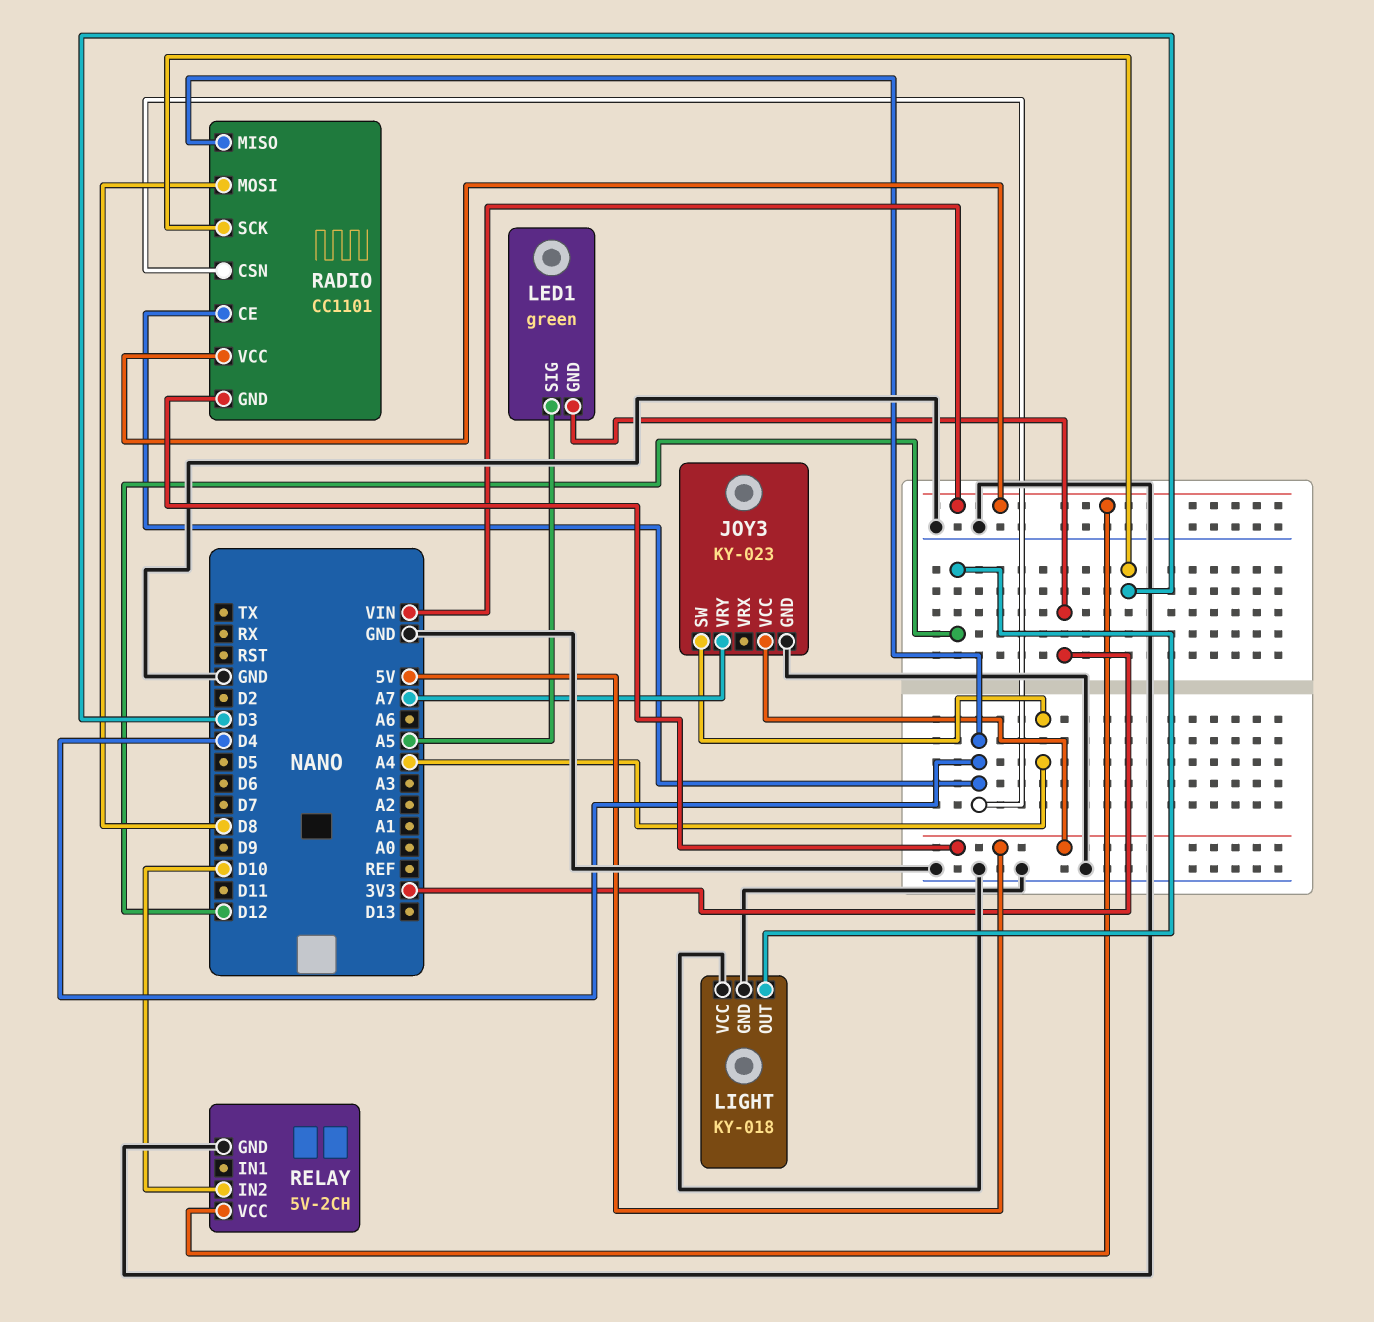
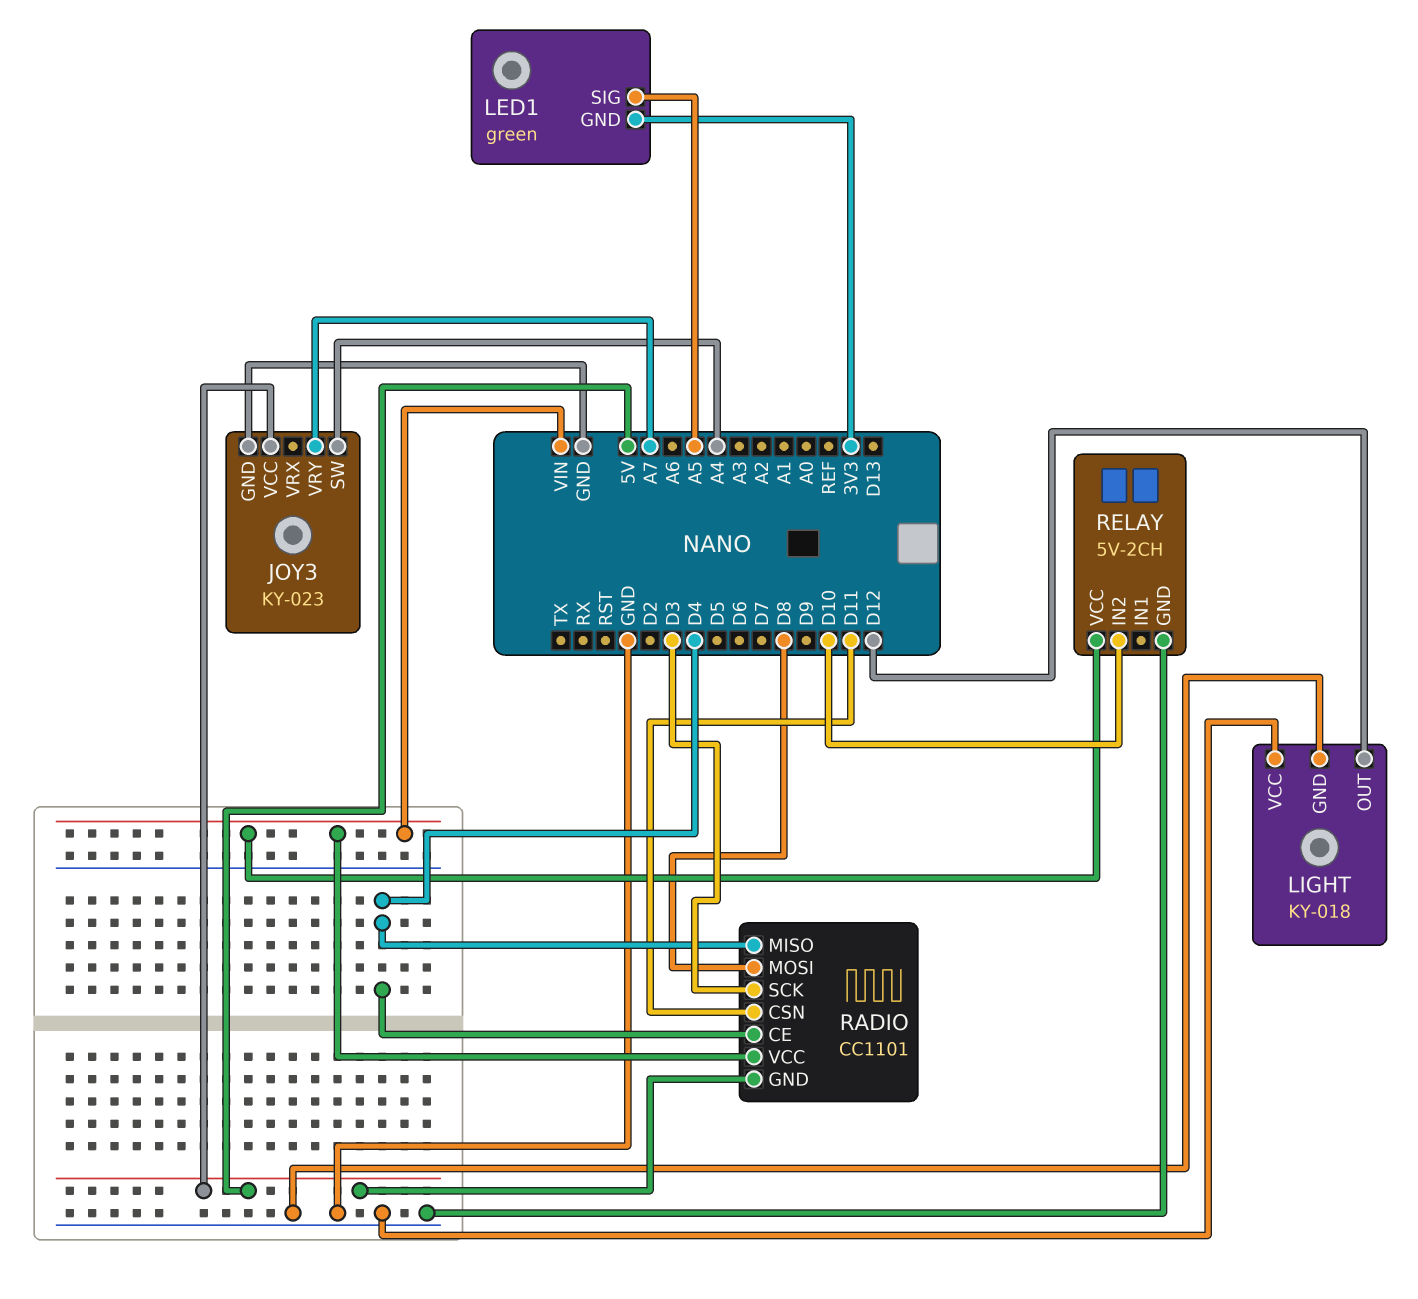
RADIO pin CSN: D4 -> D11

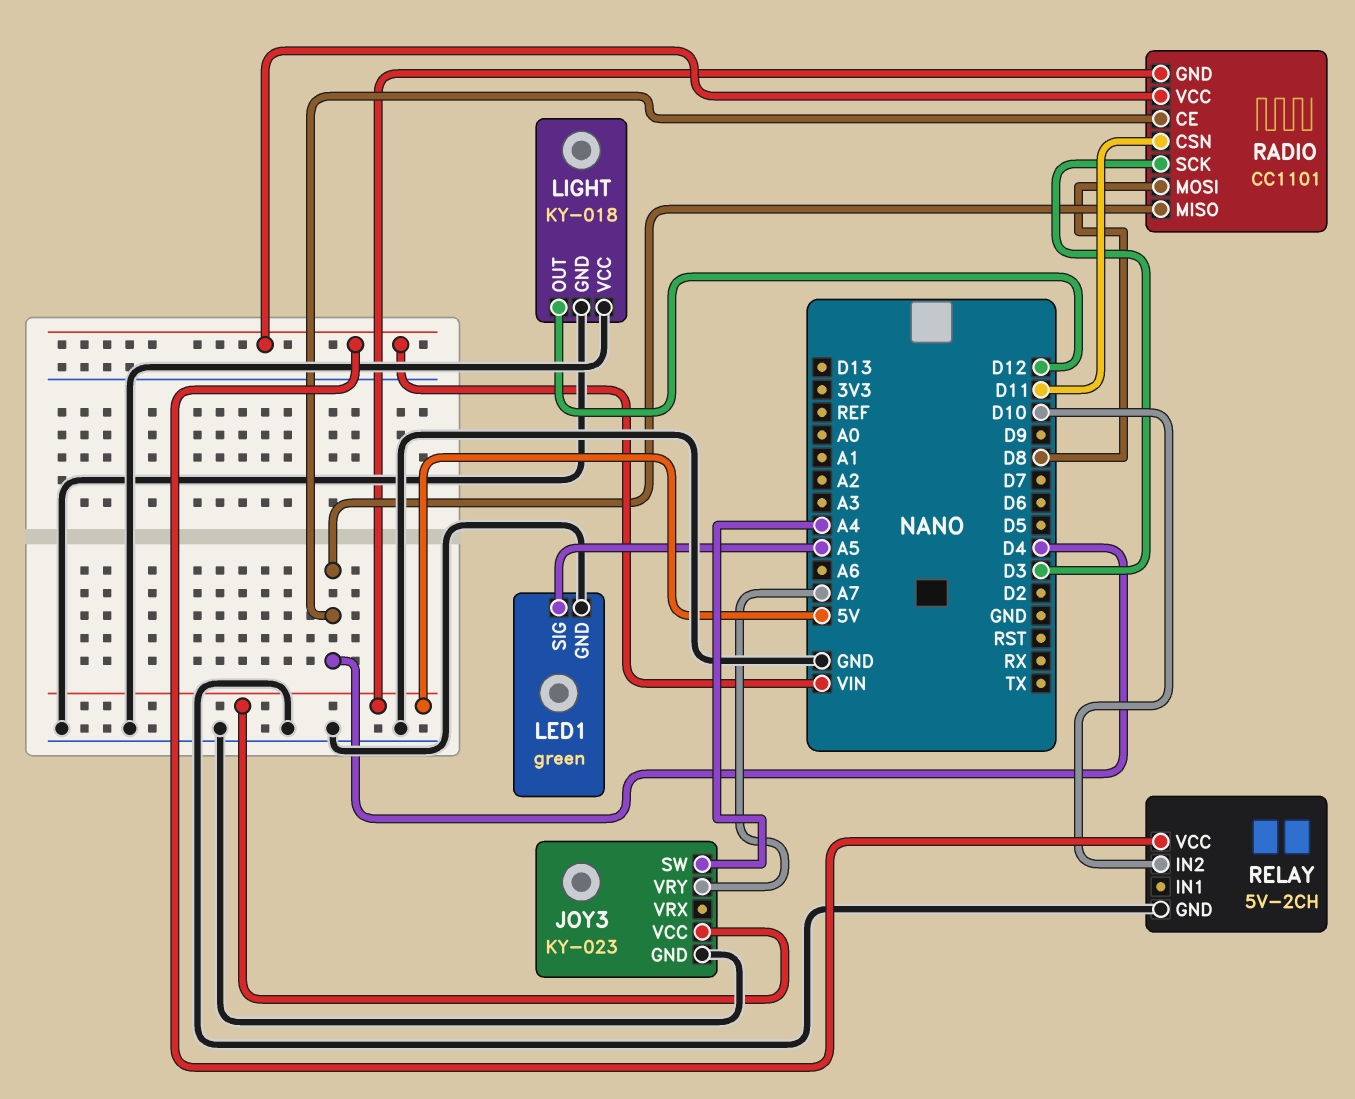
LED1 pin GND: 3V3 -> GND

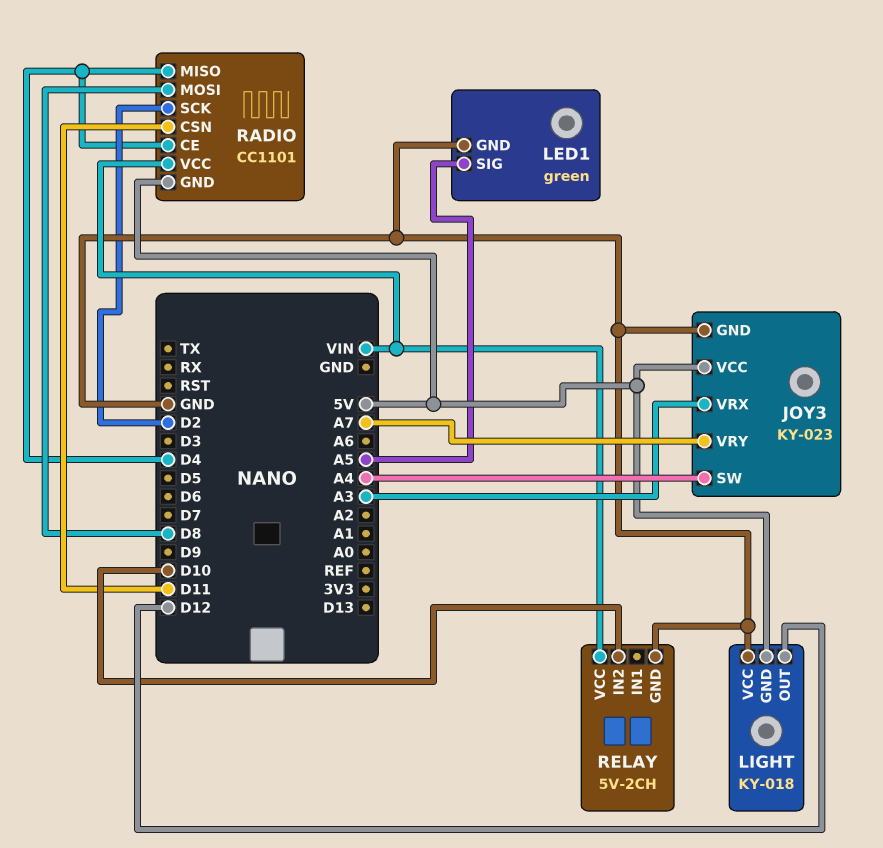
JOY3 pin VRX: none -> A3
LIGHT pin GND: GND -> 5V
RADIO pin SCK: D3 -> D2

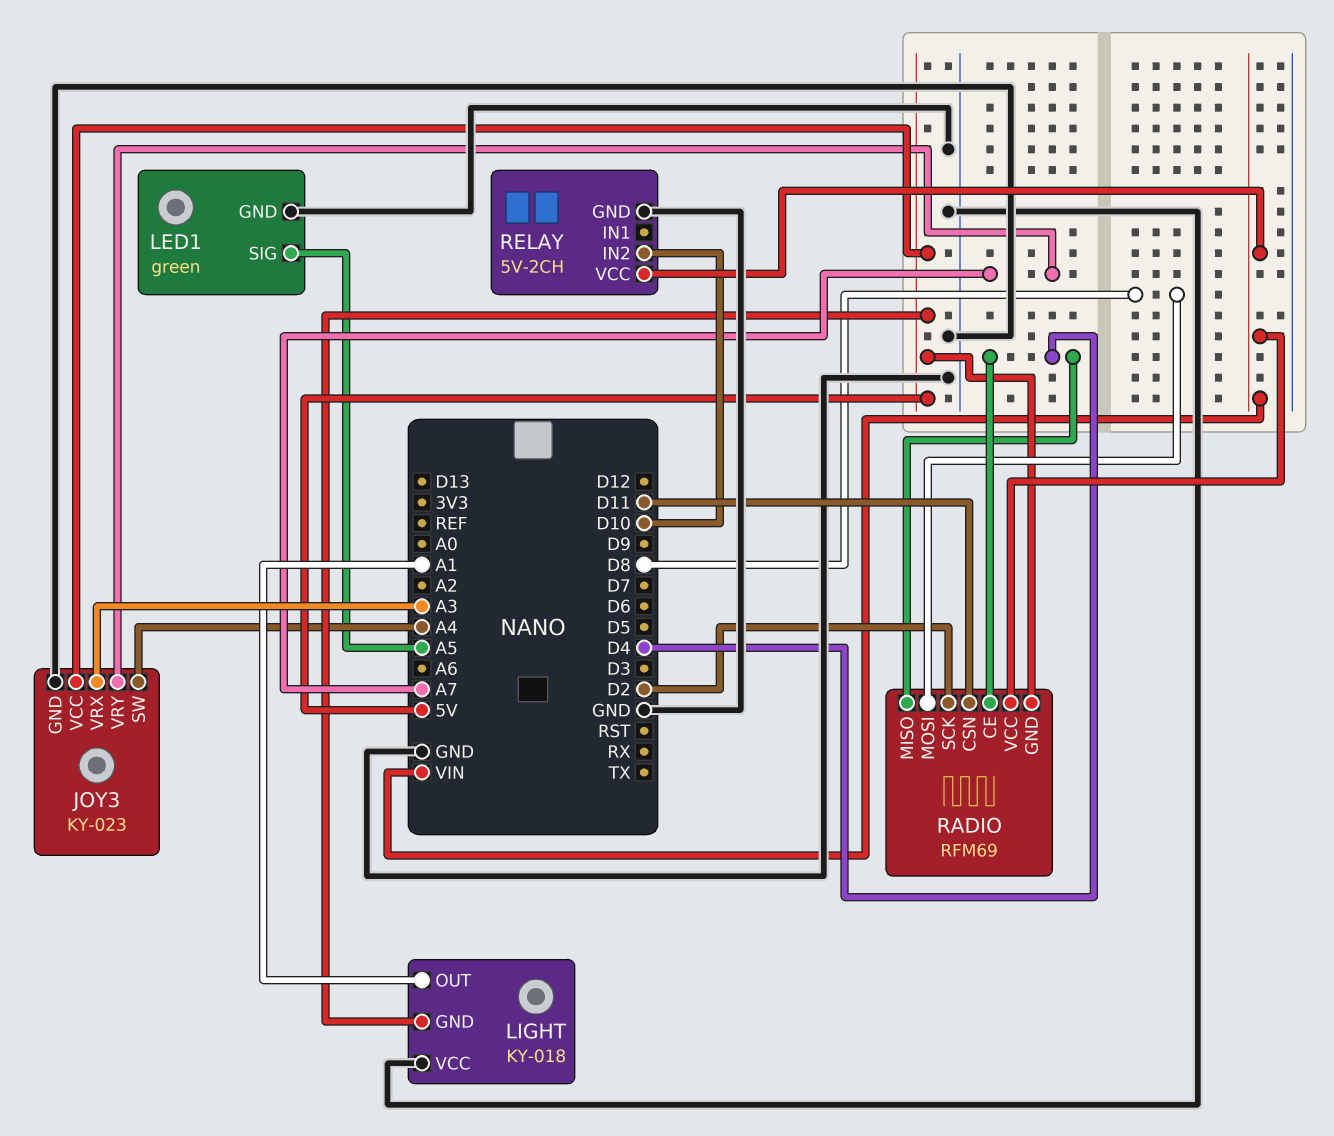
LIGHT pin OUT: D12 -> A1
RADIO: CC1101 -> RFM69

